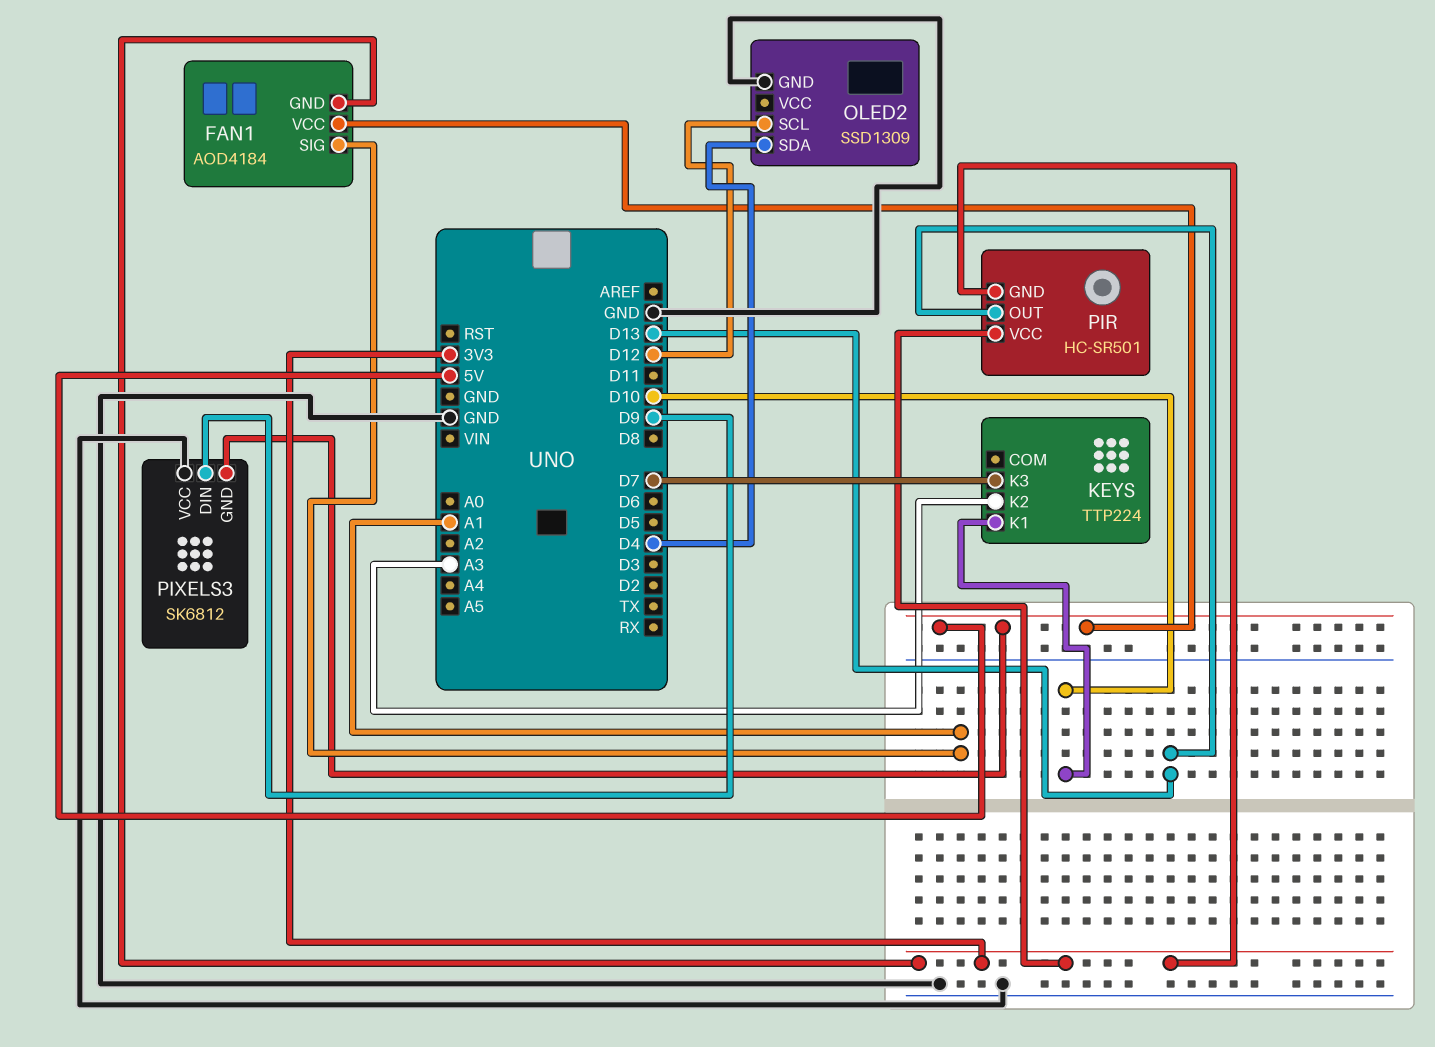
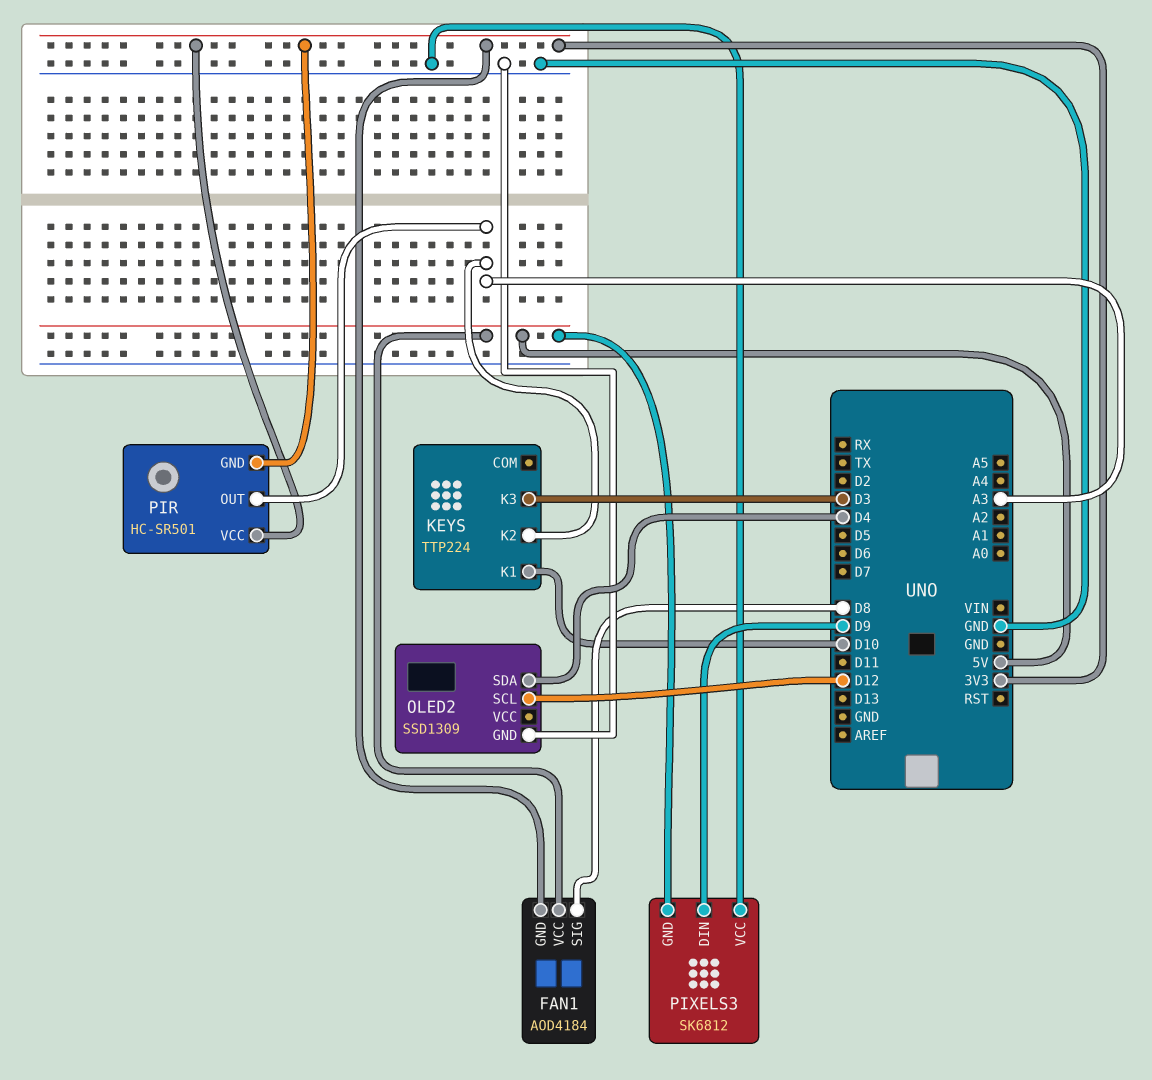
FAN1 pin SIG: A1 -> D8
KEYS pin K3: D7 -> D3
PIR pin OUT: D13 -> A3

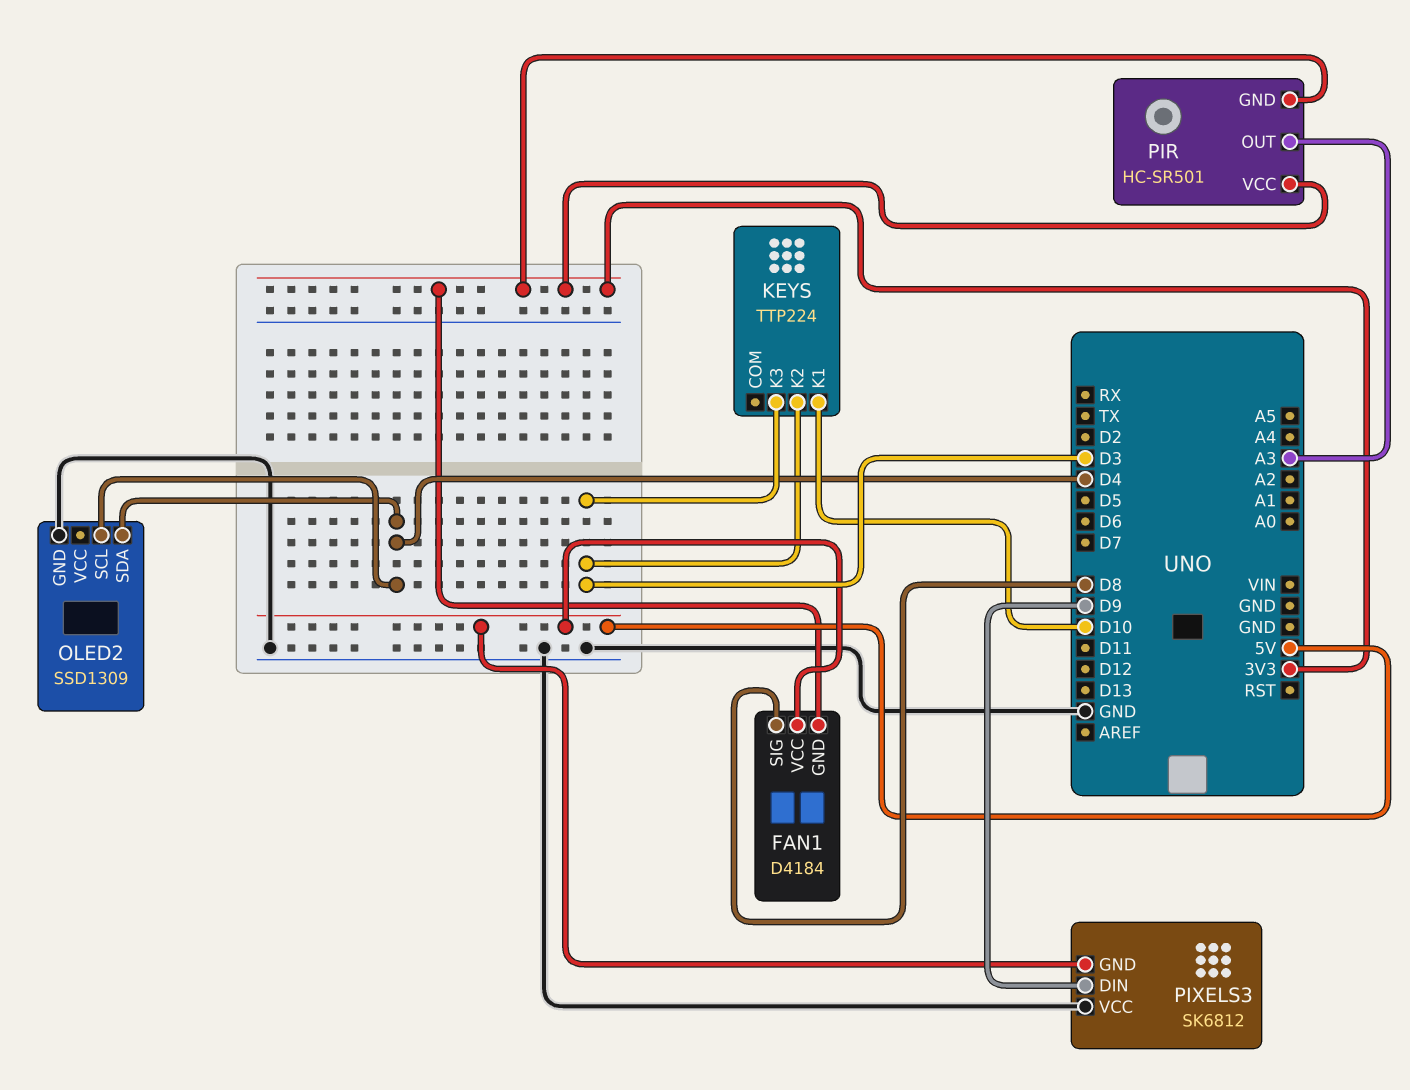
FAN1: AOD4184 -> D4184
KEYS pin K2: A3 -> D3
OLED2 pin SCL: D12 -> D4

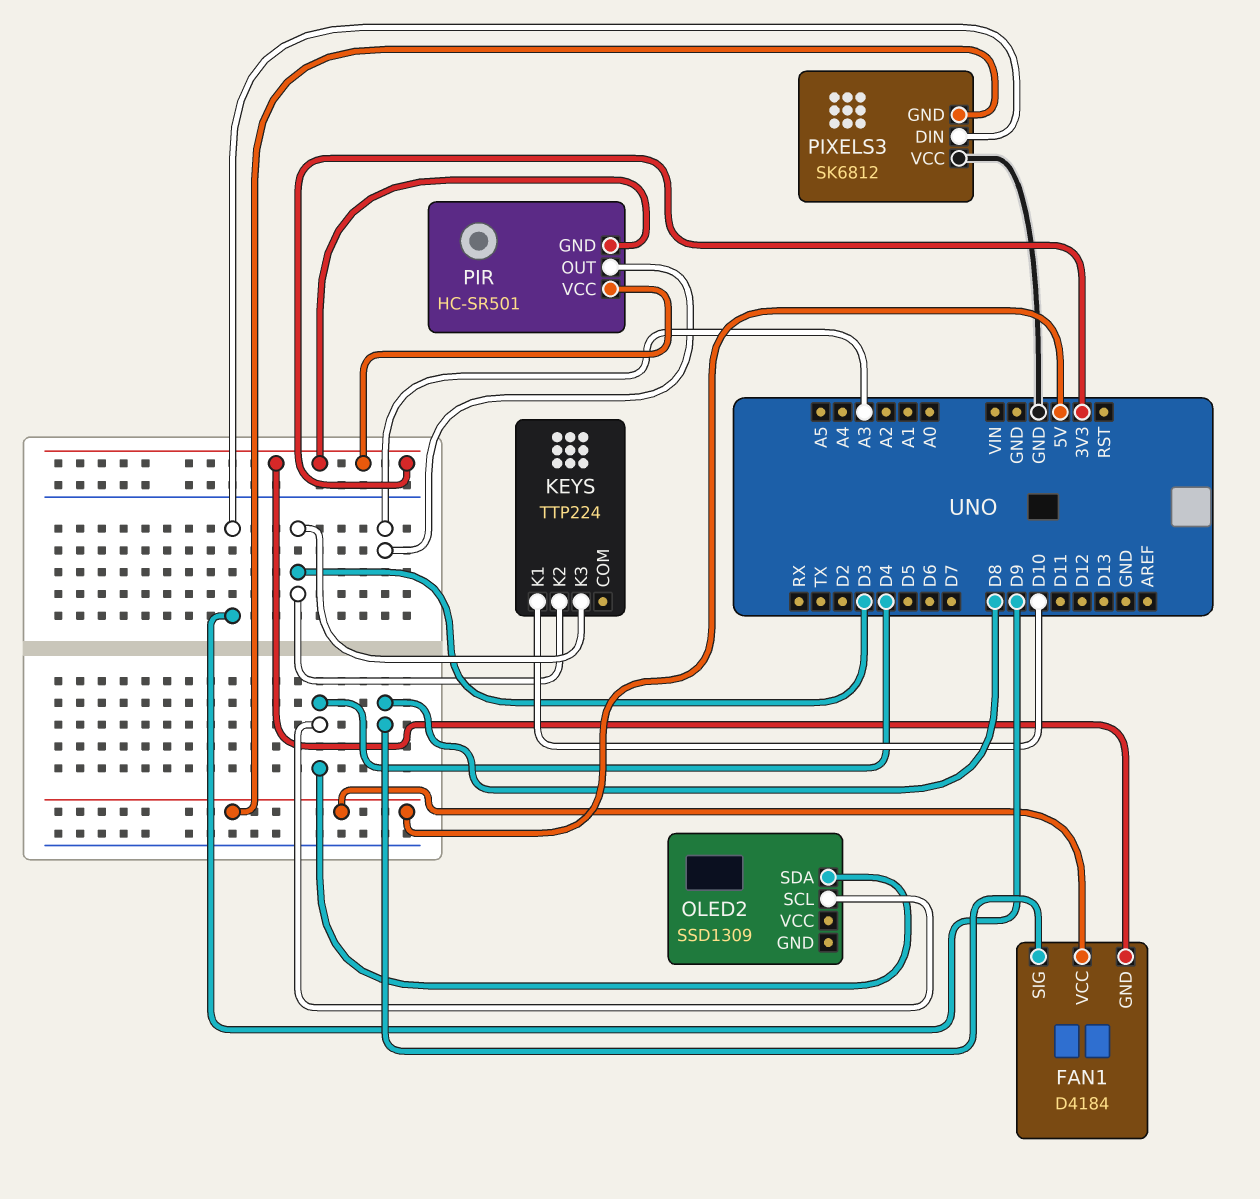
OLED2 pin GND: GND -> none

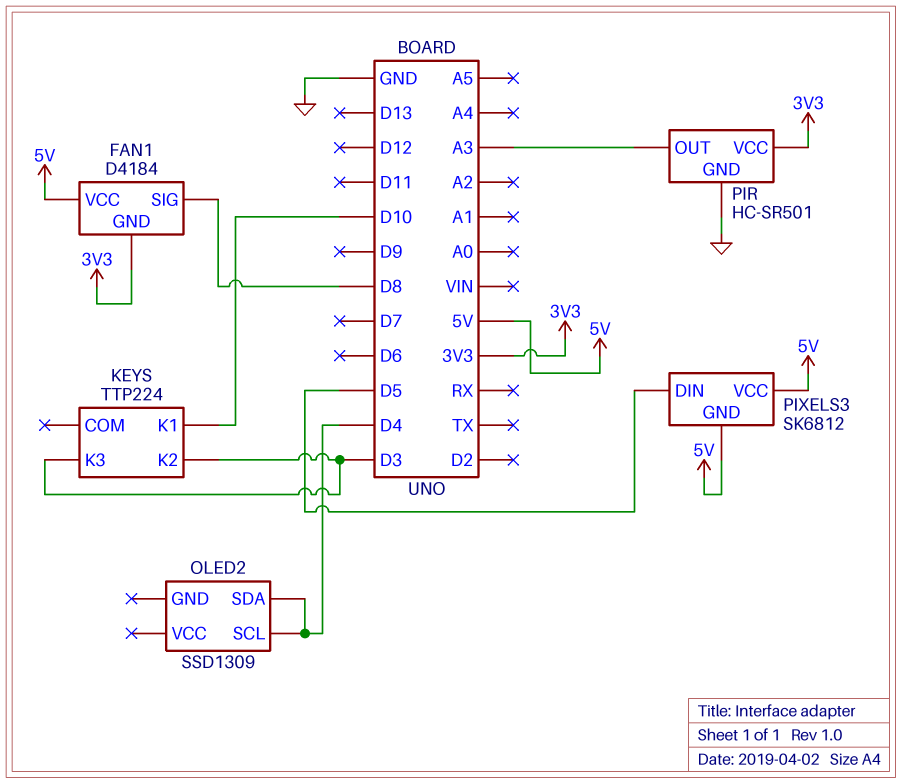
PIR pin GND: 3V3 -> GND
PIXELS3 pin DIN: D9 -> D5
PIXELS3 pin VCC: GND -> 5V

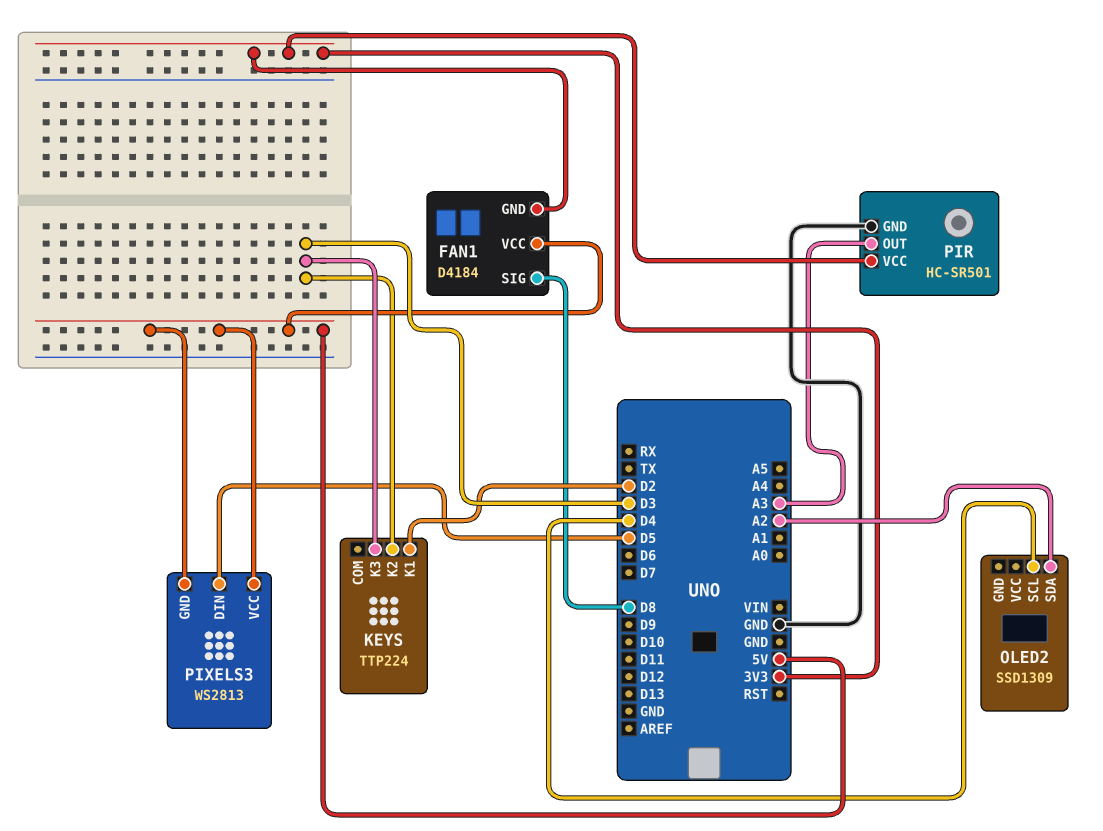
KEYS pin K1: D10 -> D2
OLED2 pin SDA: D4 -> A2
PIXELS3: SK6812 -> WS2813

